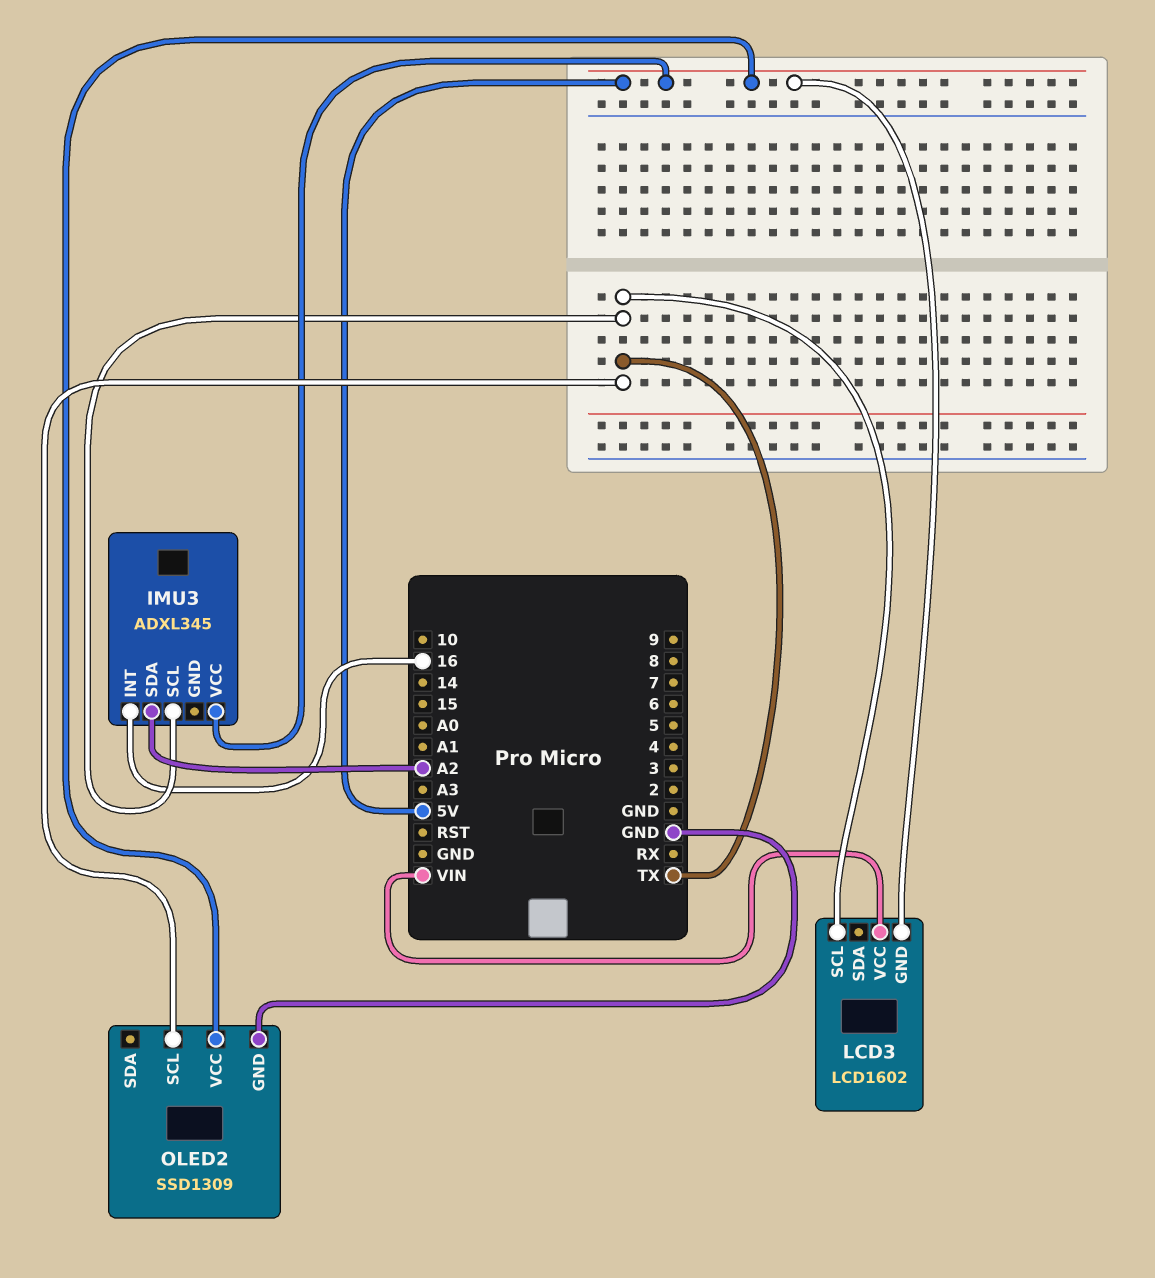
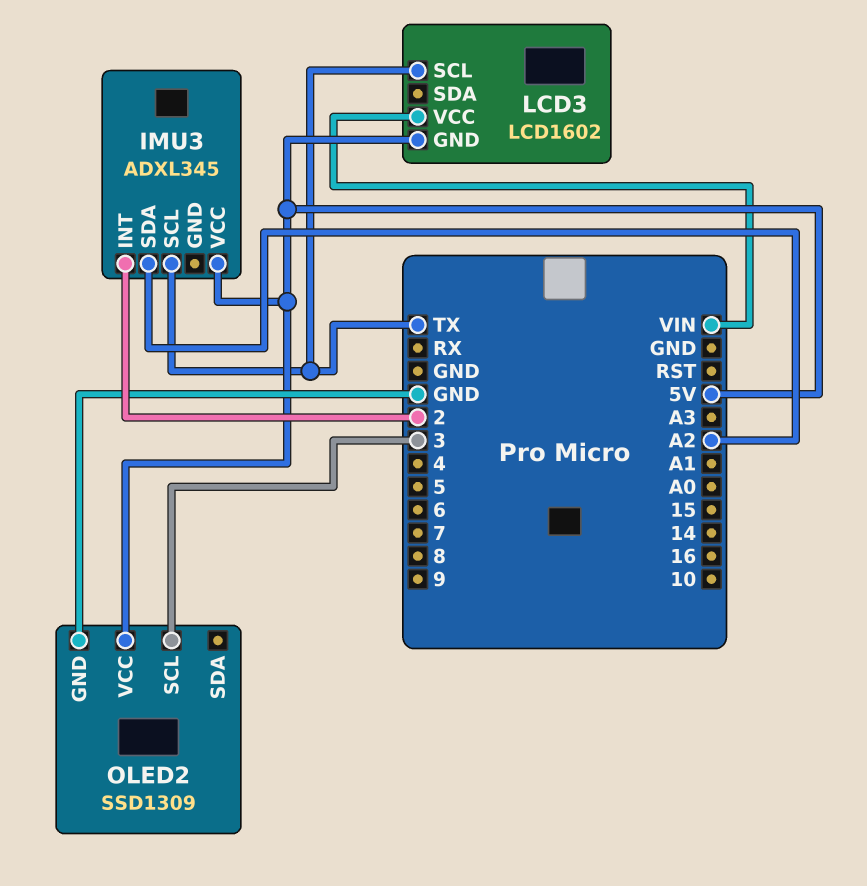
IMU3 pin INT: 16 -> 2
OLED2 pin SCL: TX -> 3

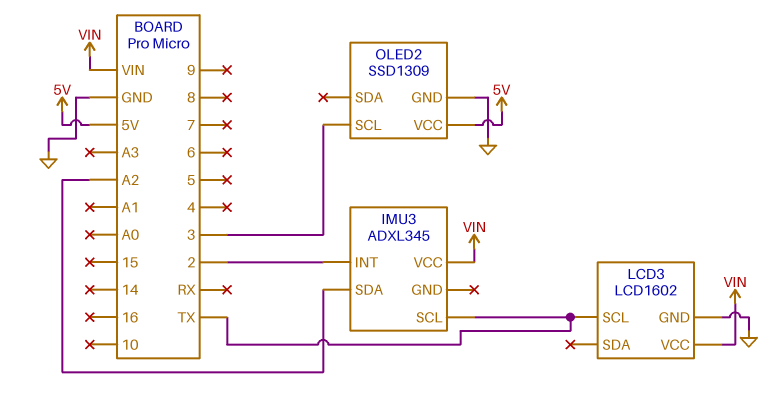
IMU3 pin VCC: 5V -> VIN
LCD3 pin GND: 5V -> GND

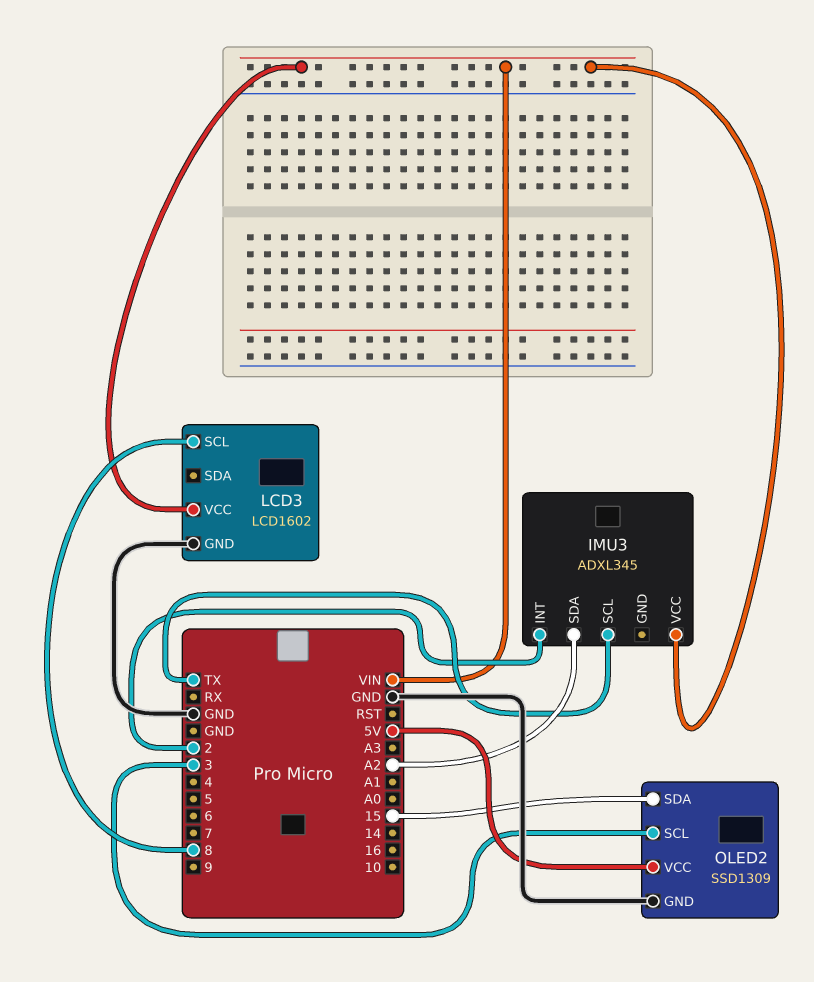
LCD3 pin SCL: TX -> 8
OLED2 pin SDA: none -> 15

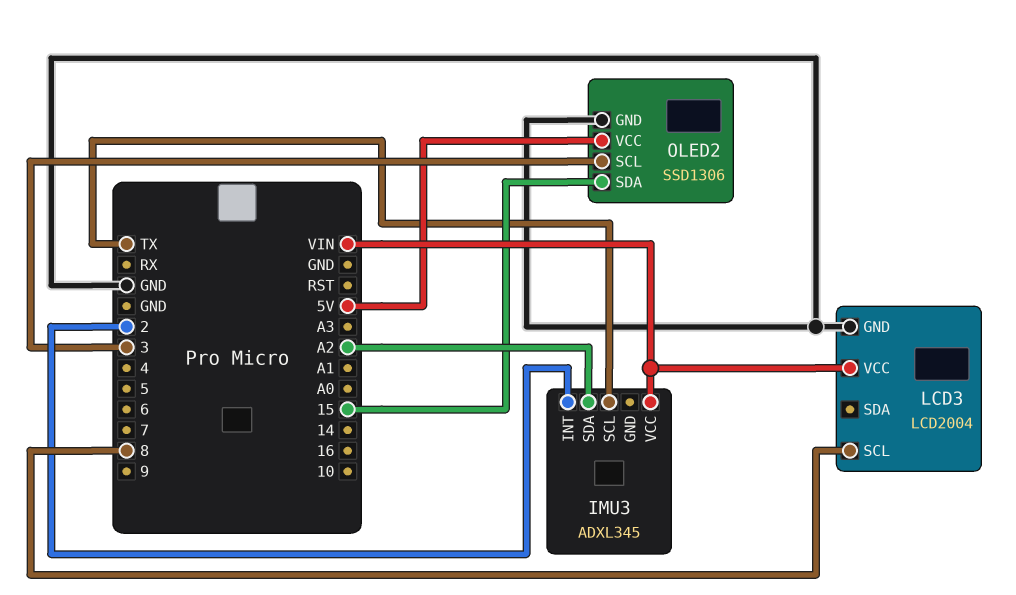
LCD3: LCD1602 -> LCD2004
OLED2: SSD1309 -> SSD1306

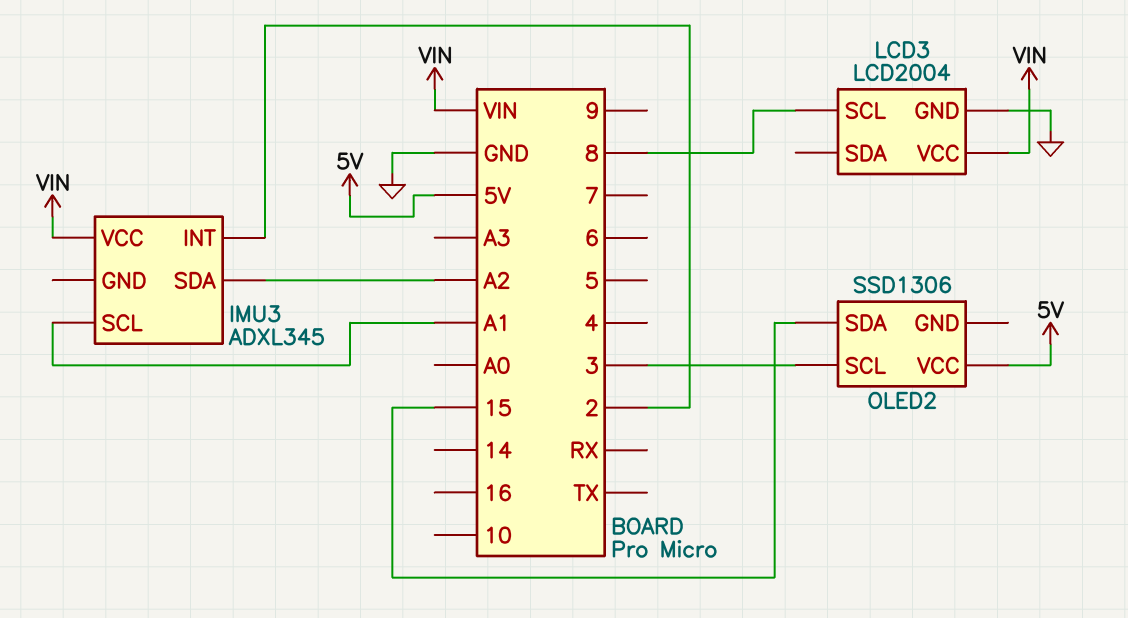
IMU3 pin SCL: TX -> A1
OLED2 pin GND: GND -> none

